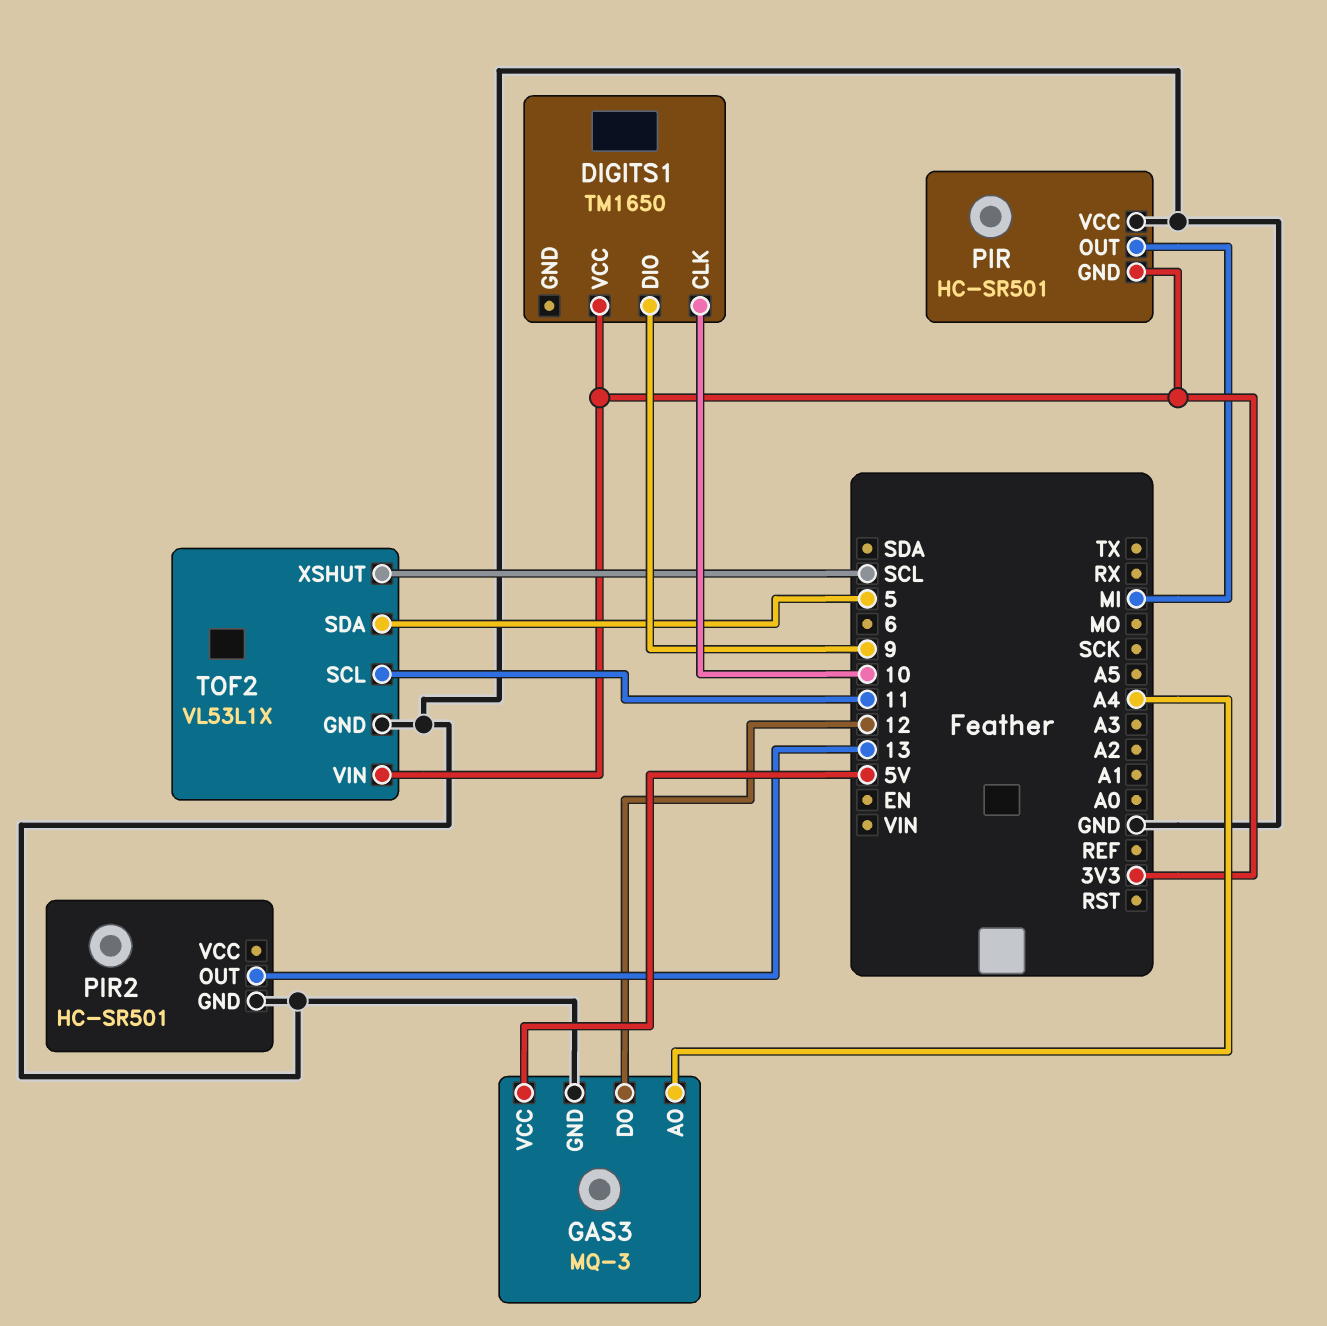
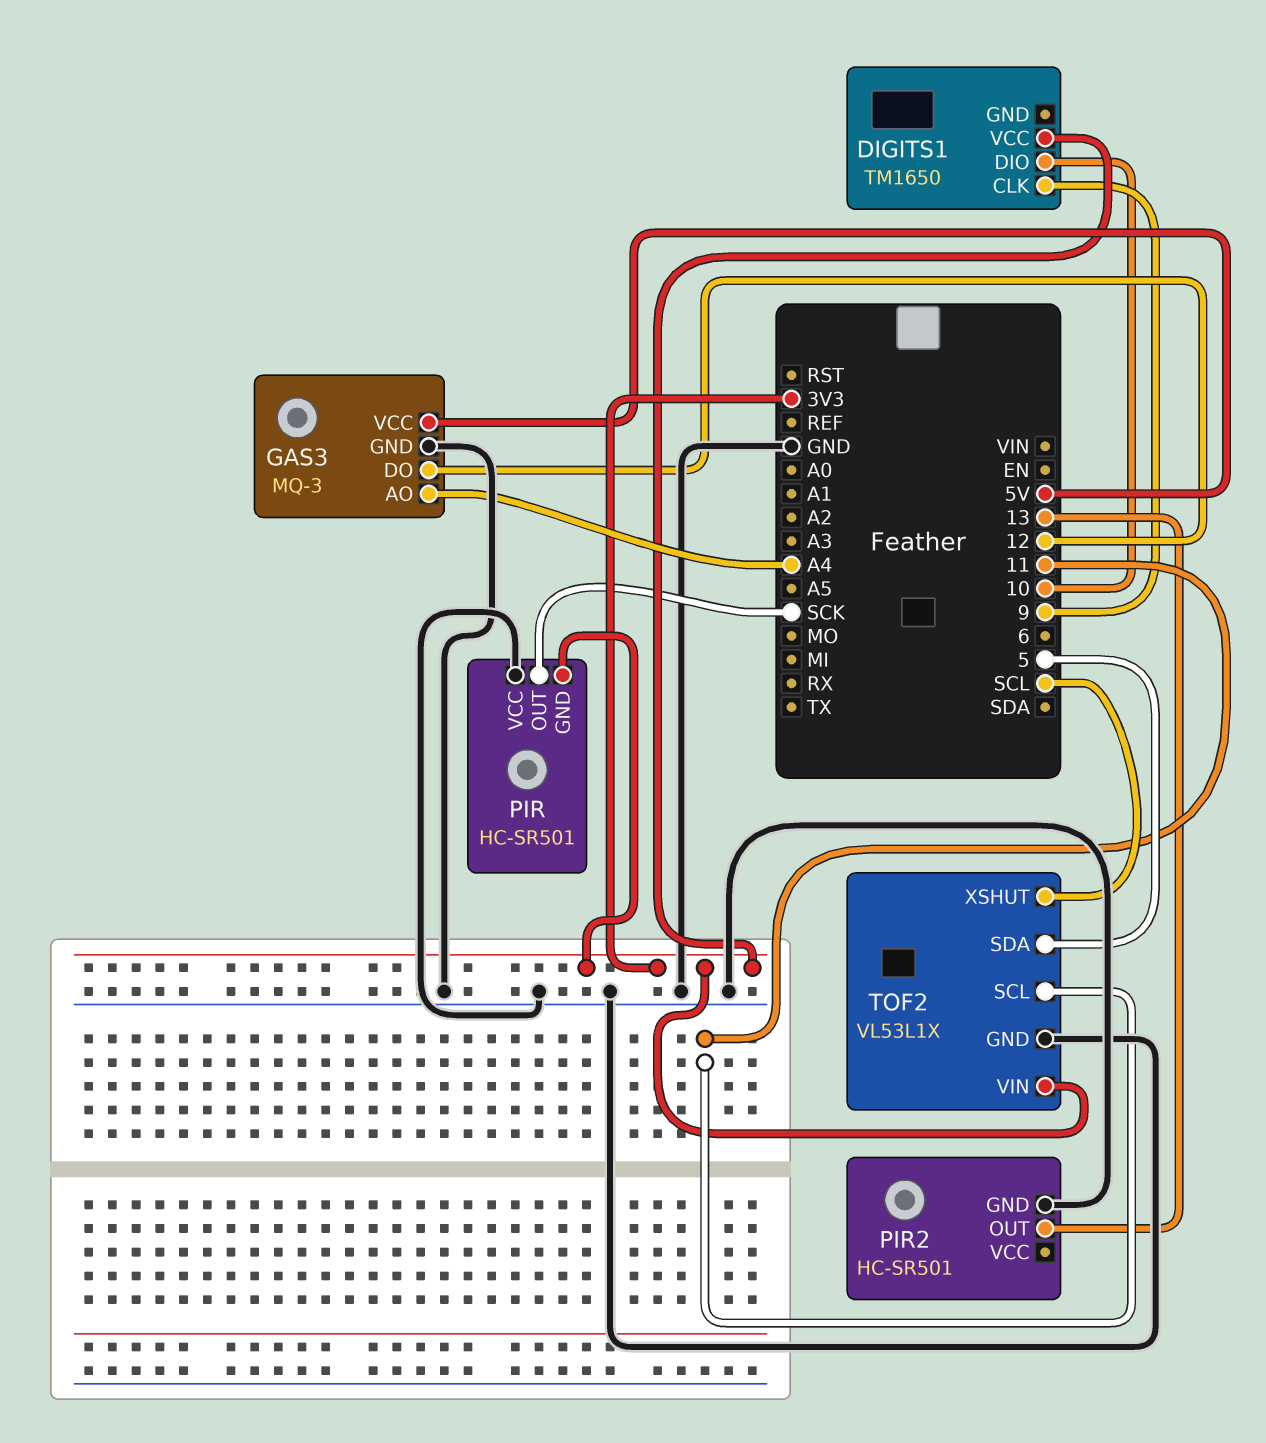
DIGITS1 pin CLK: 10 -> 9
DIGITS1 pin DIO: 9 -> 10
PIR pin OUT: MI -> SCK

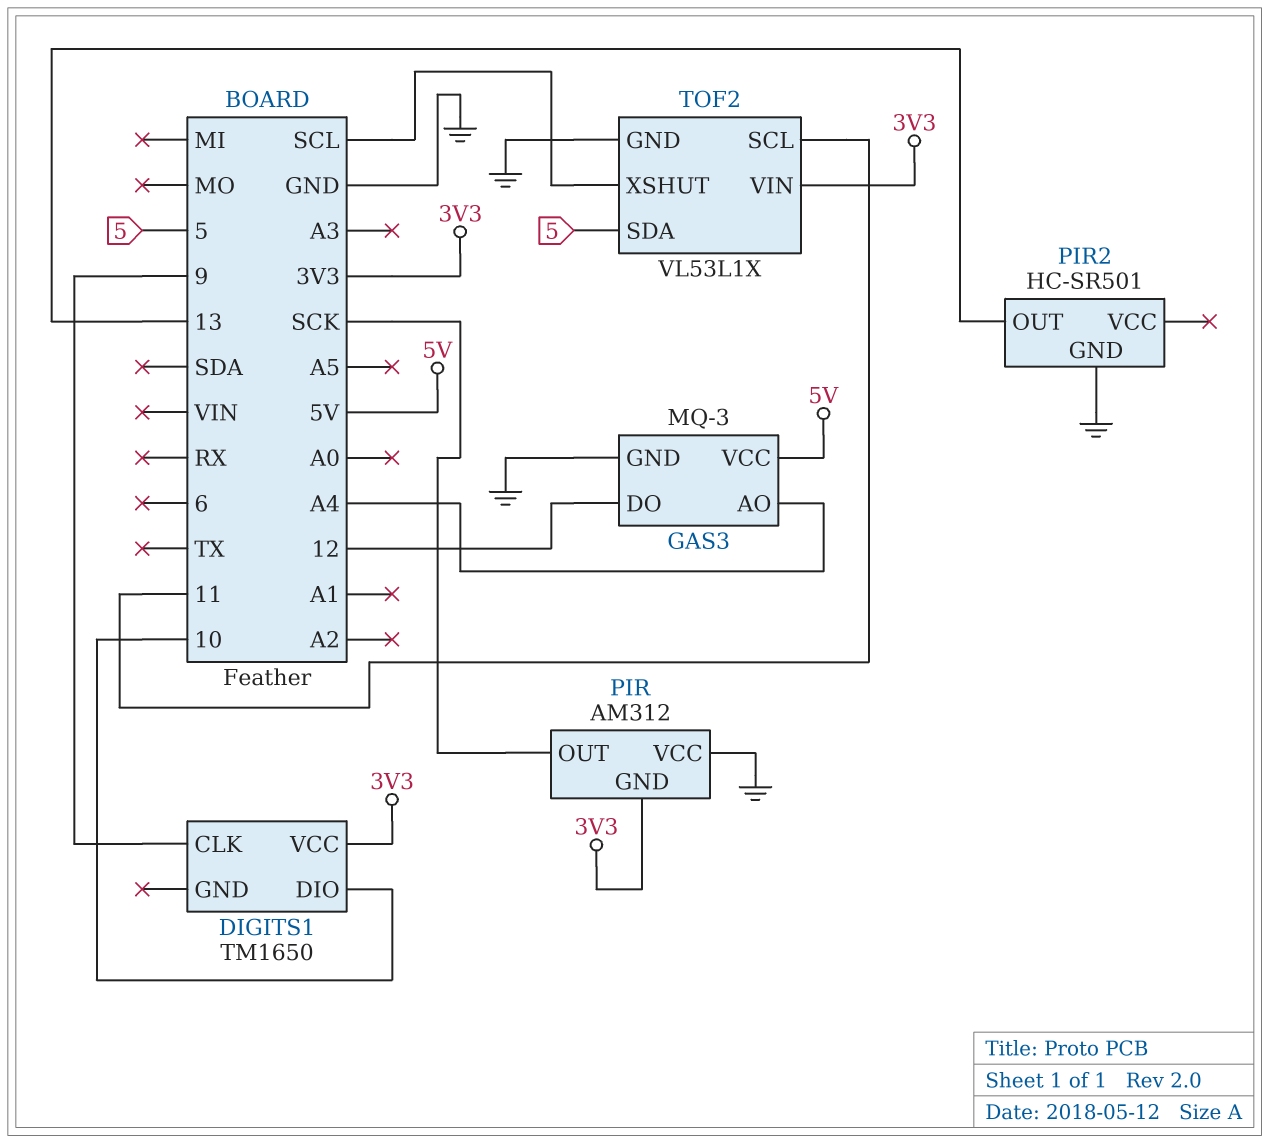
PIR: HC-SR501 -> AM312

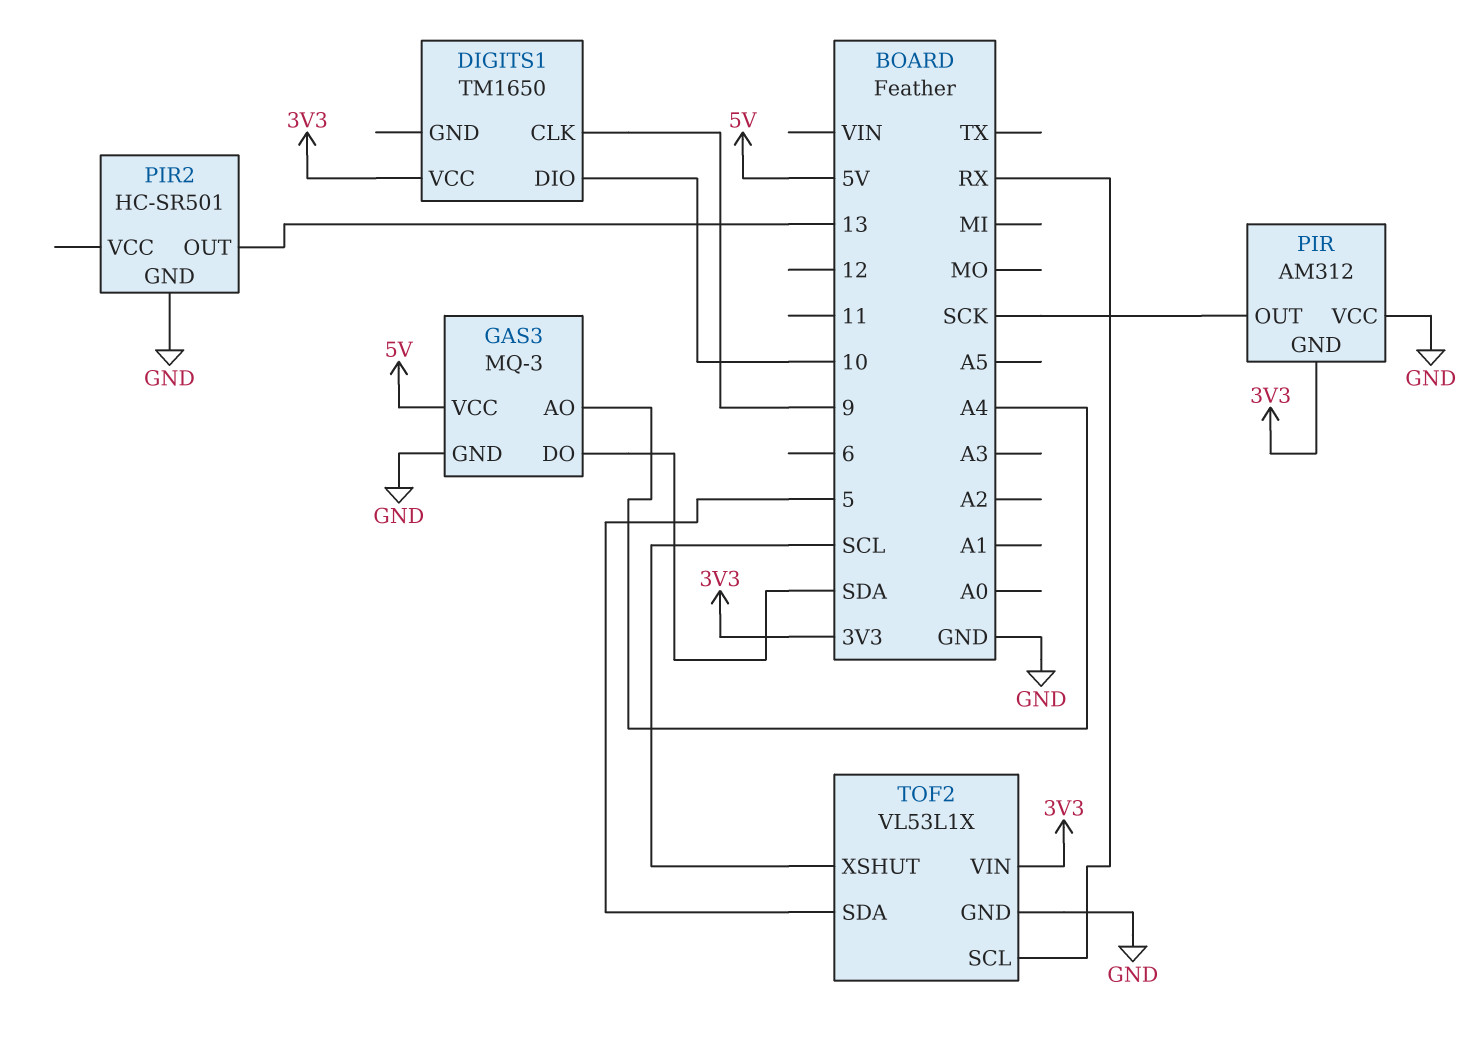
GAS3 pin DO: 12 -> SDA
TOF2 pin SCL: 11 -> RX

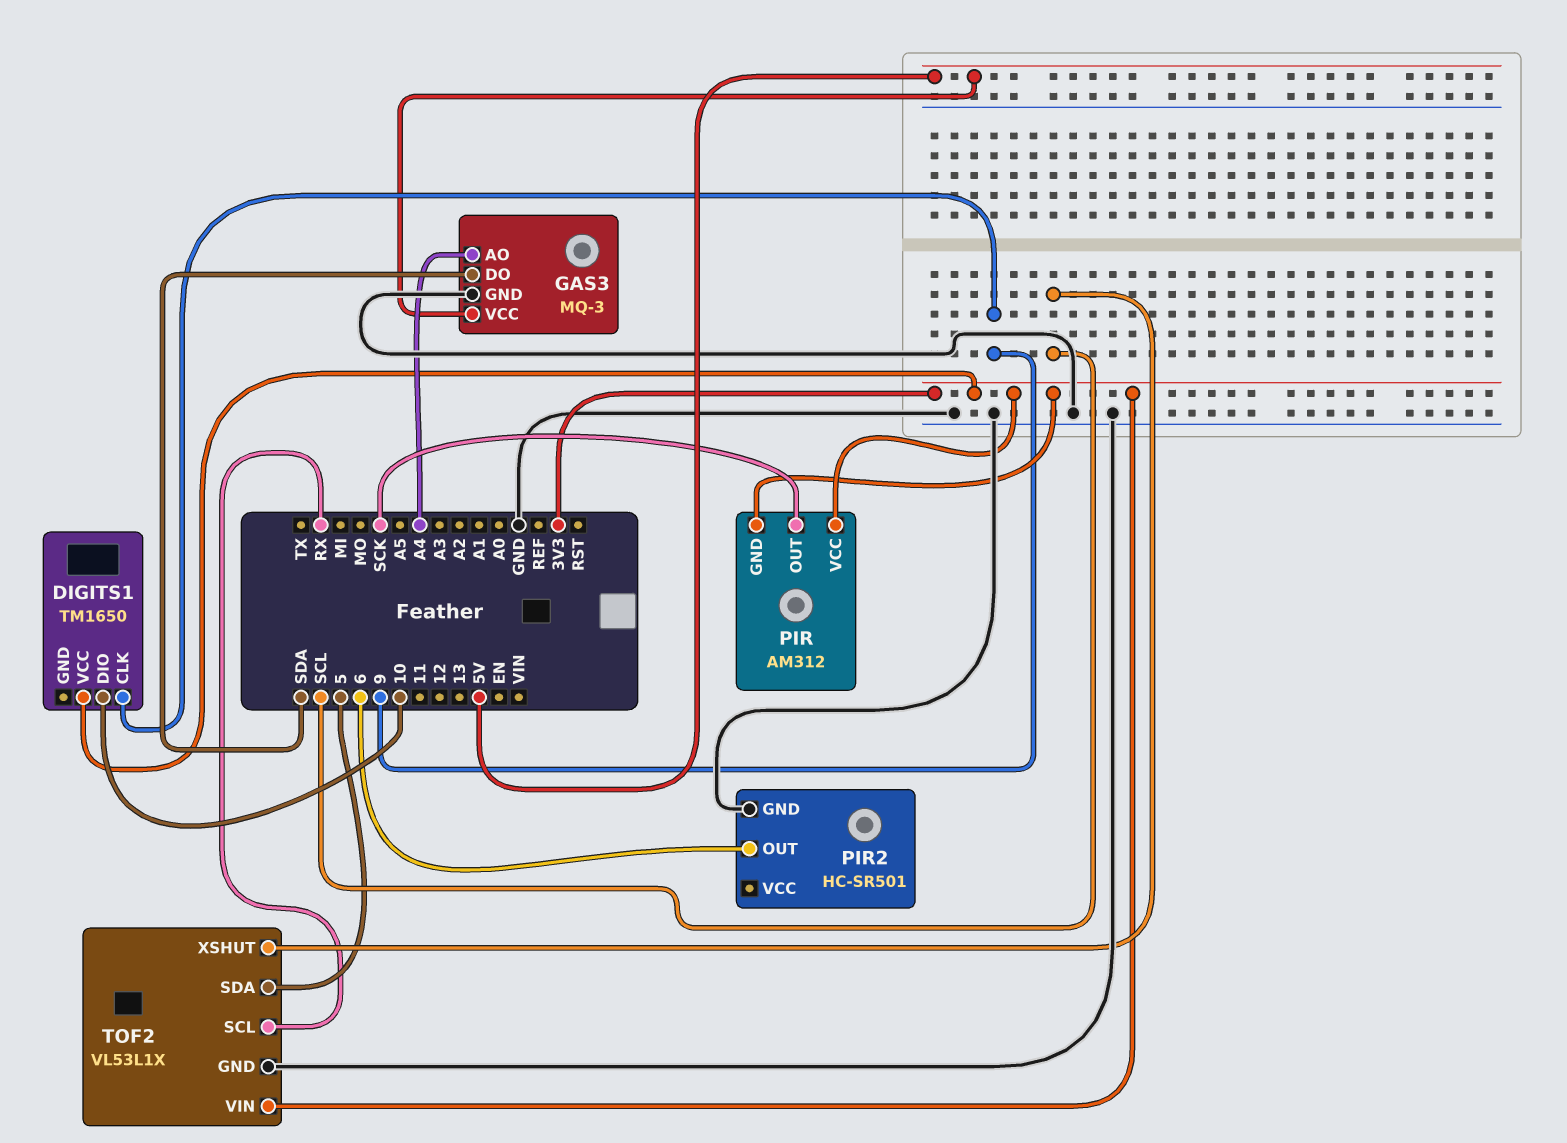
PIR pin VCC: GND -> 3V3
PIR2 pin OUT: 13 -> 6

